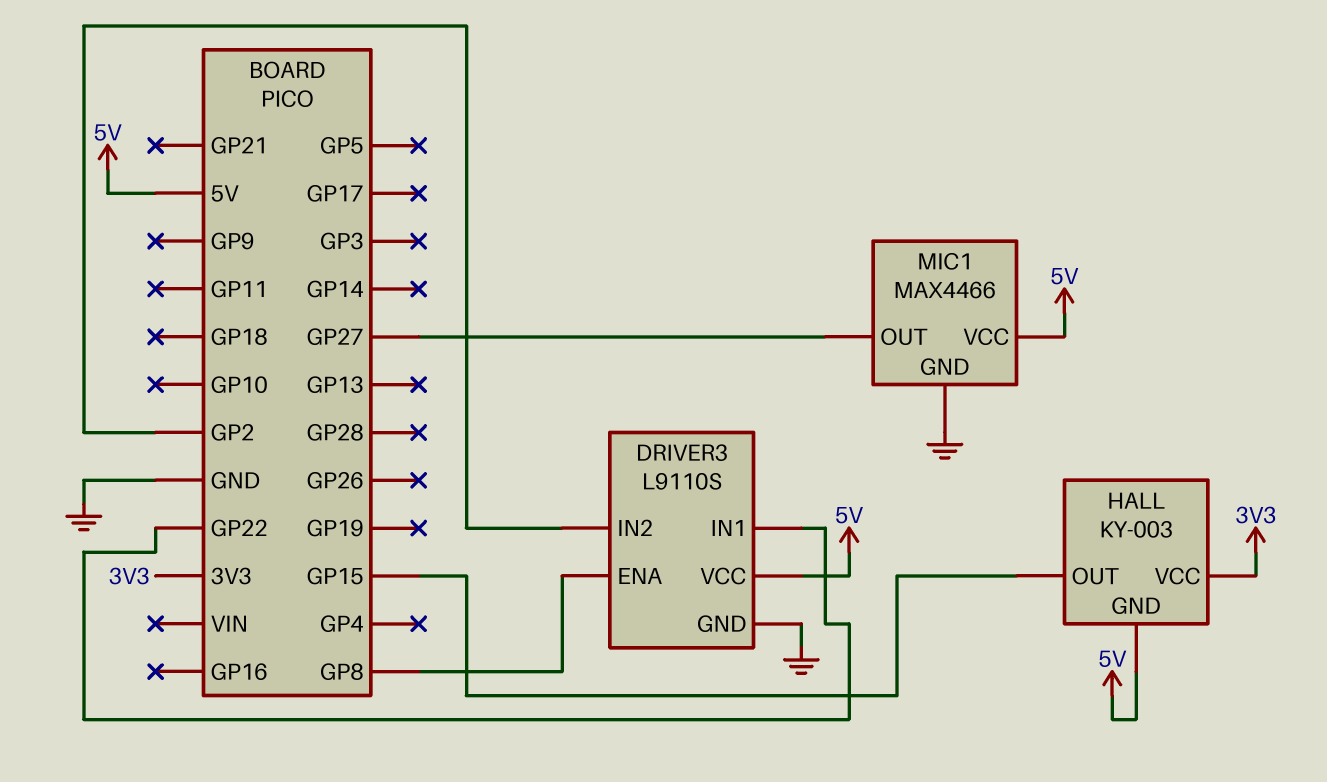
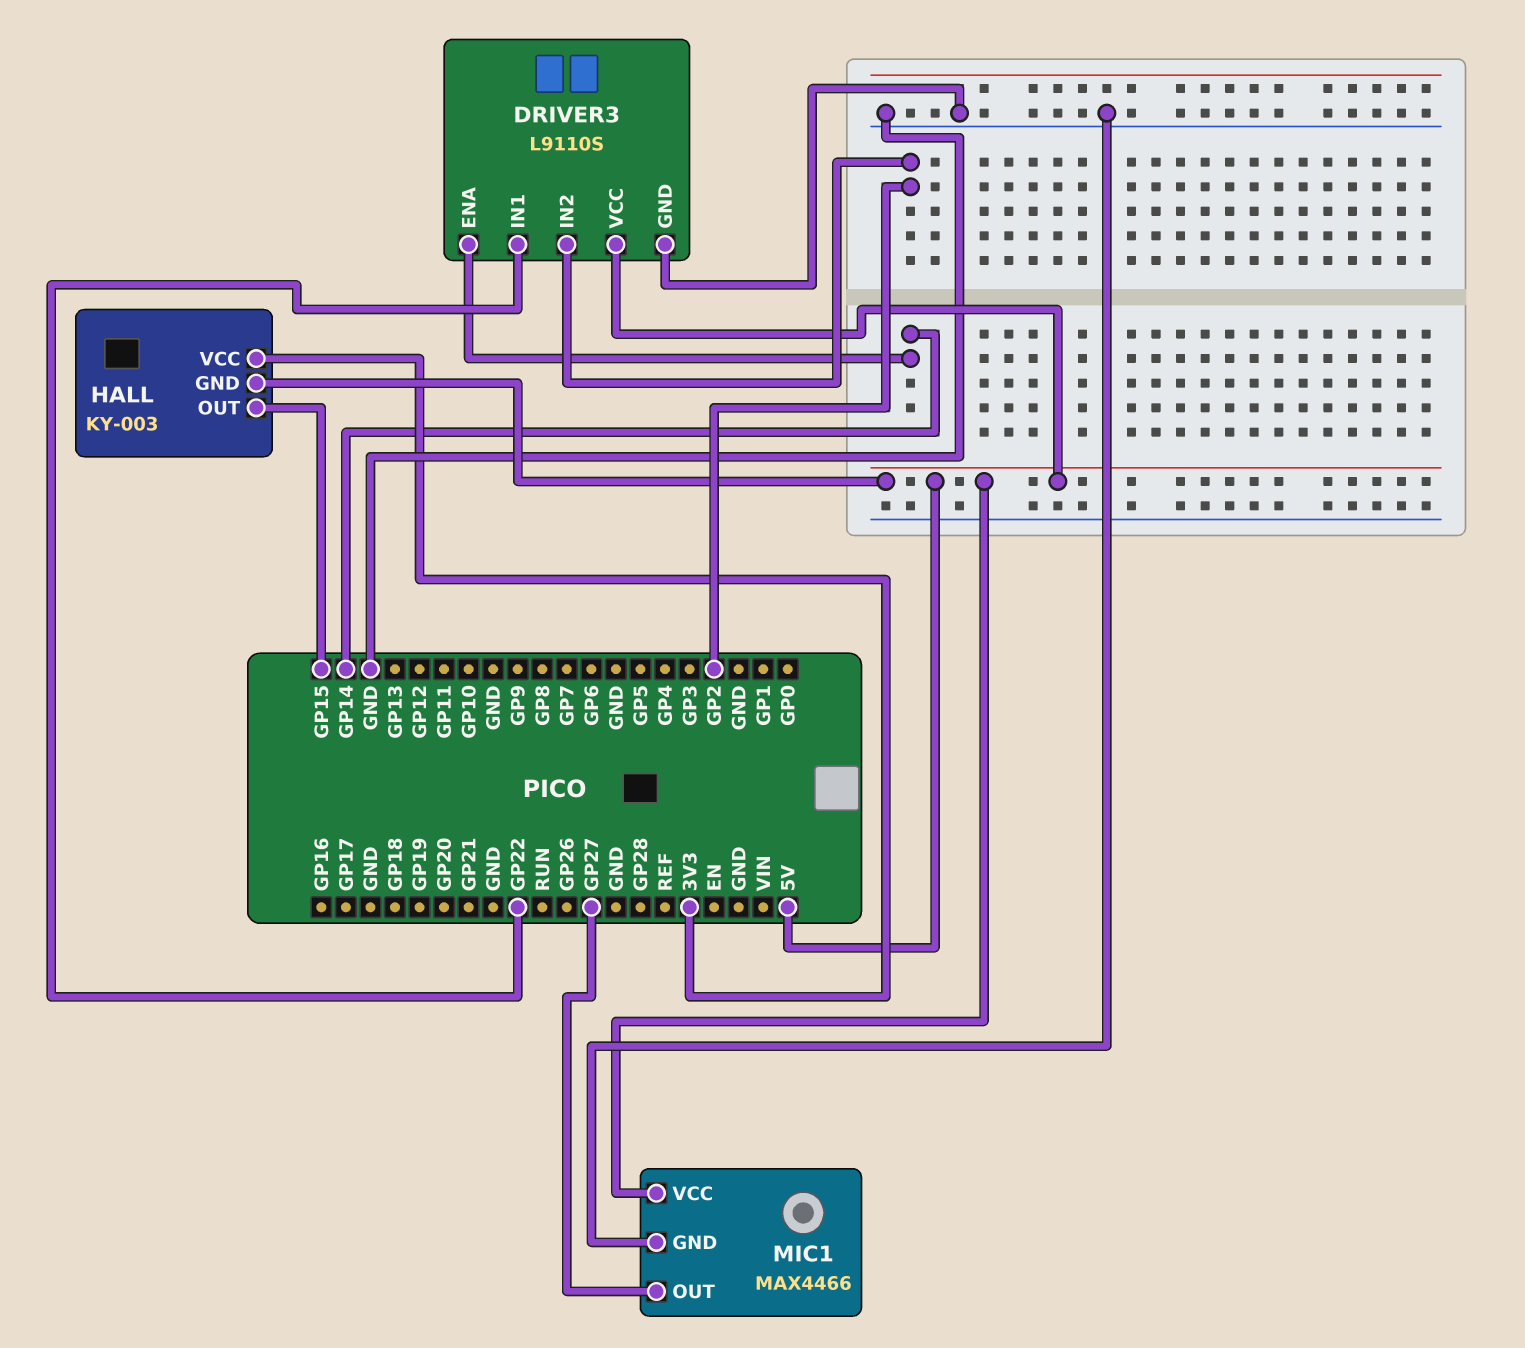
DRIVER3 pin ENA: GP8 -> GP14

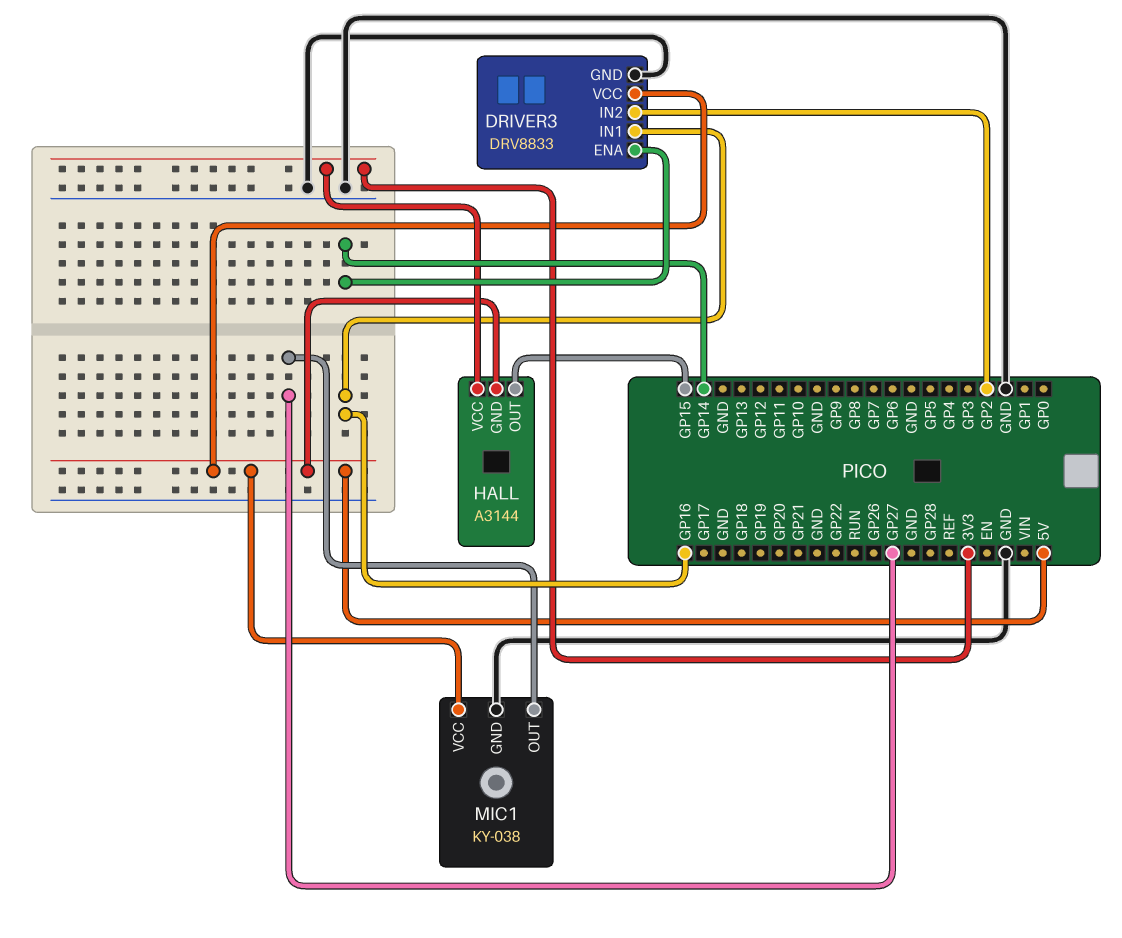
DRIVER3: L9110S -> DRV8833
DRIVER3 pin IN1: GP22 -> GP16
HALL: KY-003 -> A3144
MIC1: MAX4466 -> KY-038

